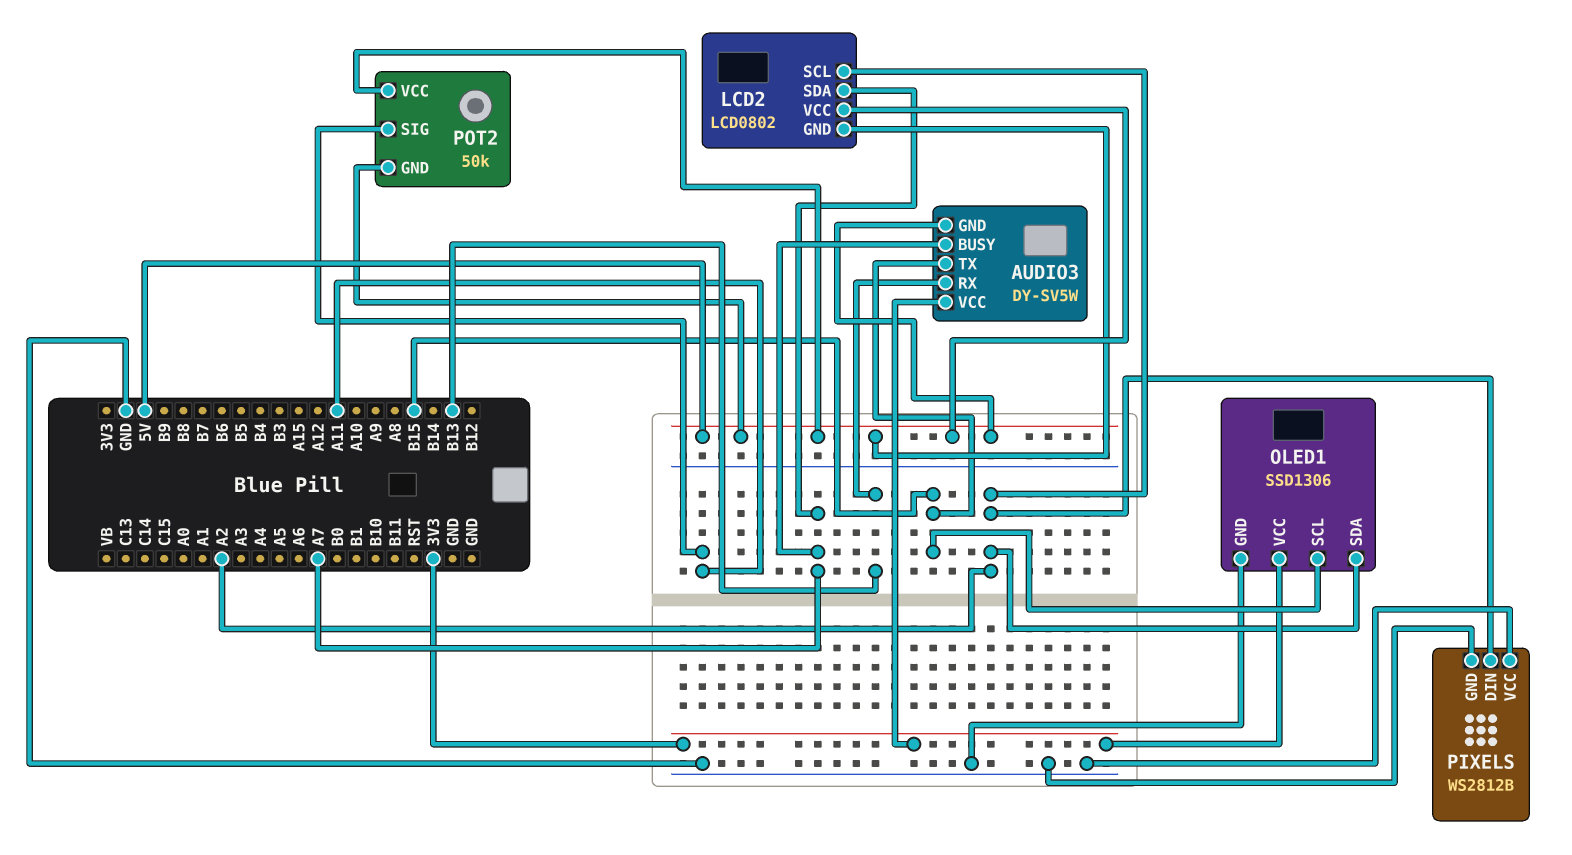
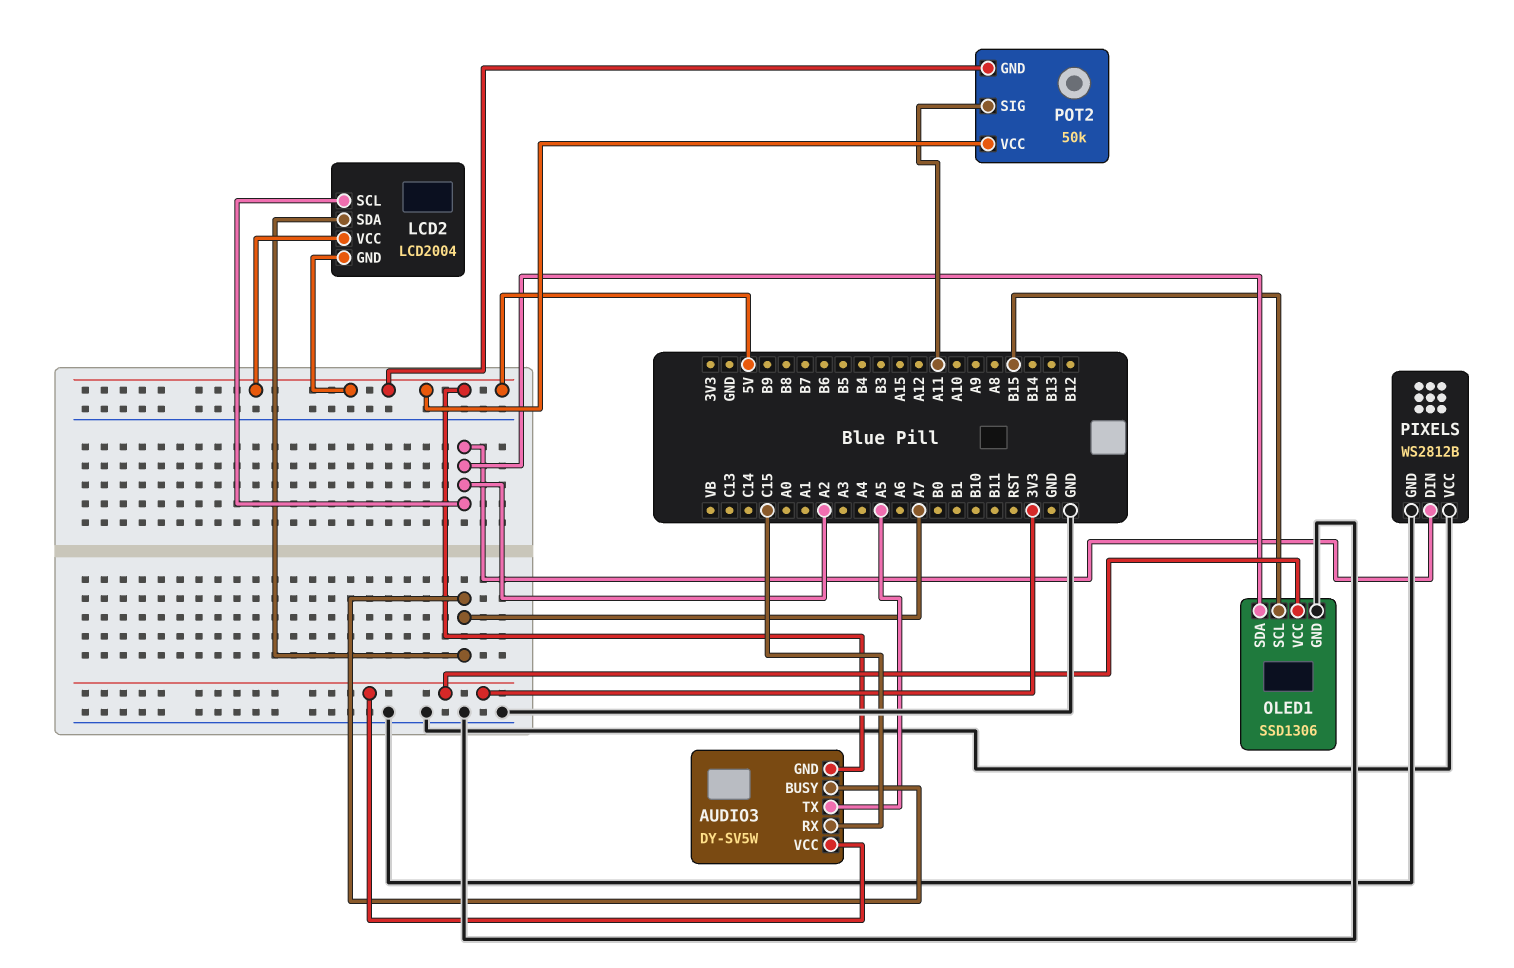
AUDIO3 pin RX: B13 -> C15
AUDIO3 pin TX: B15 -> A5
LCD2: LCD0802 -> LCD2004

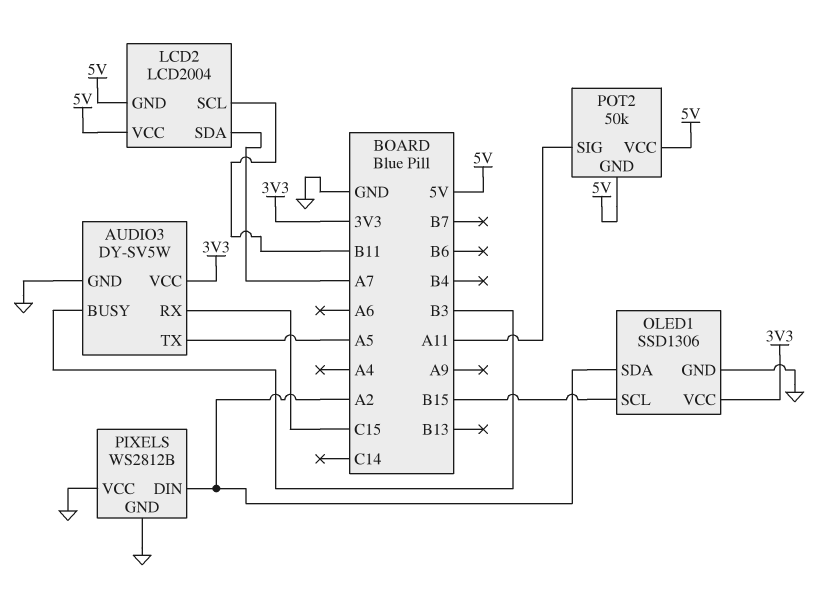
AUDIO3 pin BUSY: A7 -> B3
AUDIO3 pin GND: 5V -> GND
LCD2 pin SCL: A2 -> B11

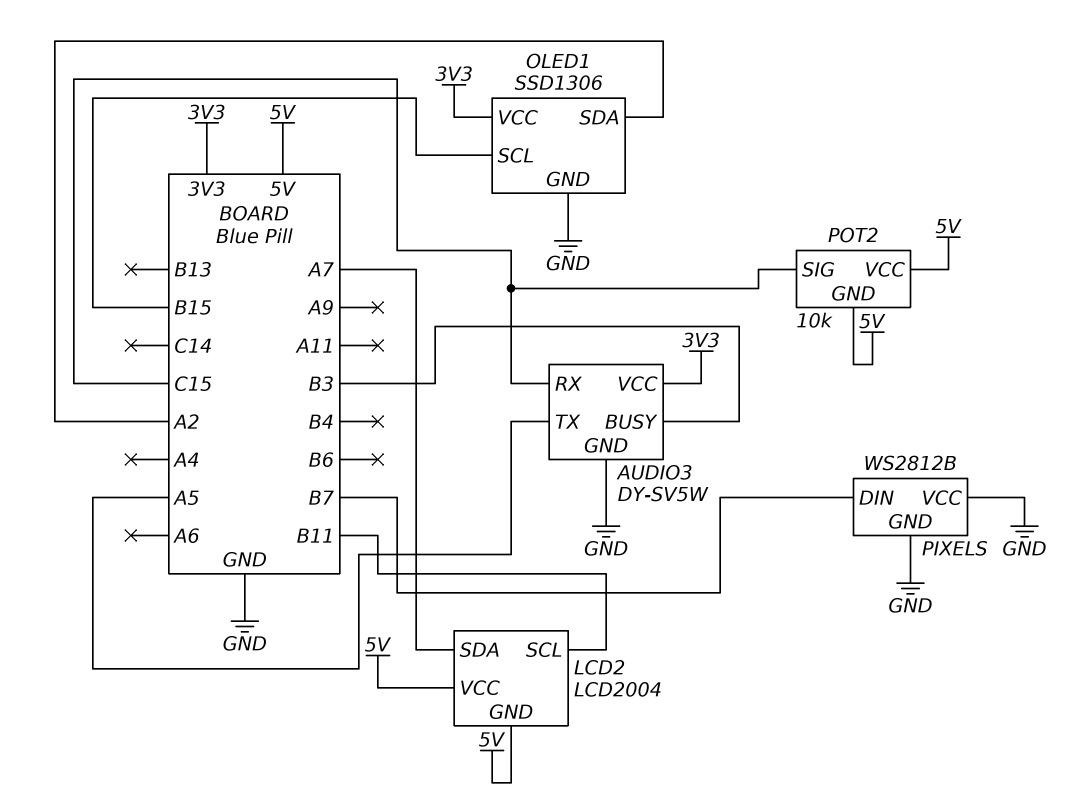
PIXELS pin DIN: A2 -> B7
POT2: 50k -> 10k
POT2 pin SIG: A11 -> C15

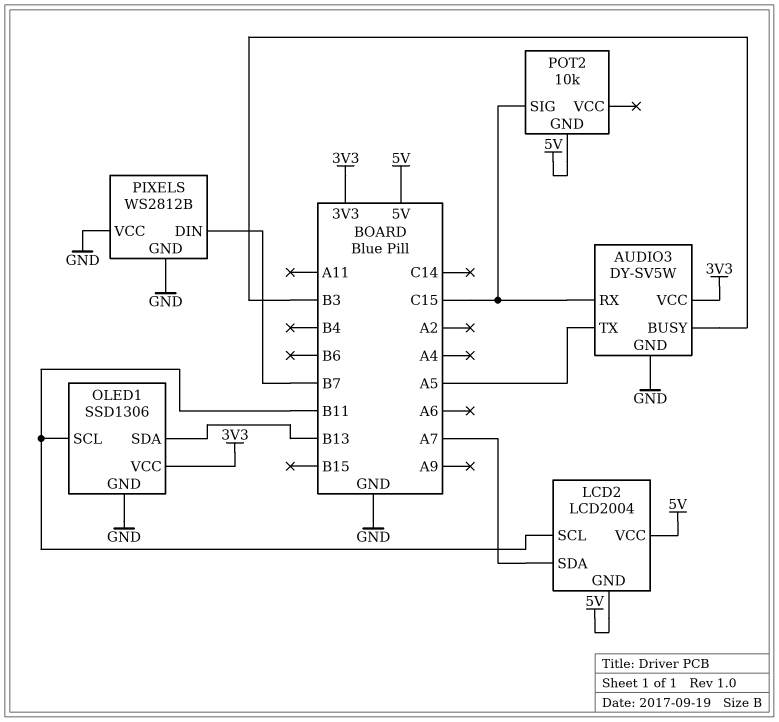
OLED1 pin SCL: B15 -> B11
OLED1 pin SDA: A2 -> B13
POT2 pin VCC: 5V -> none

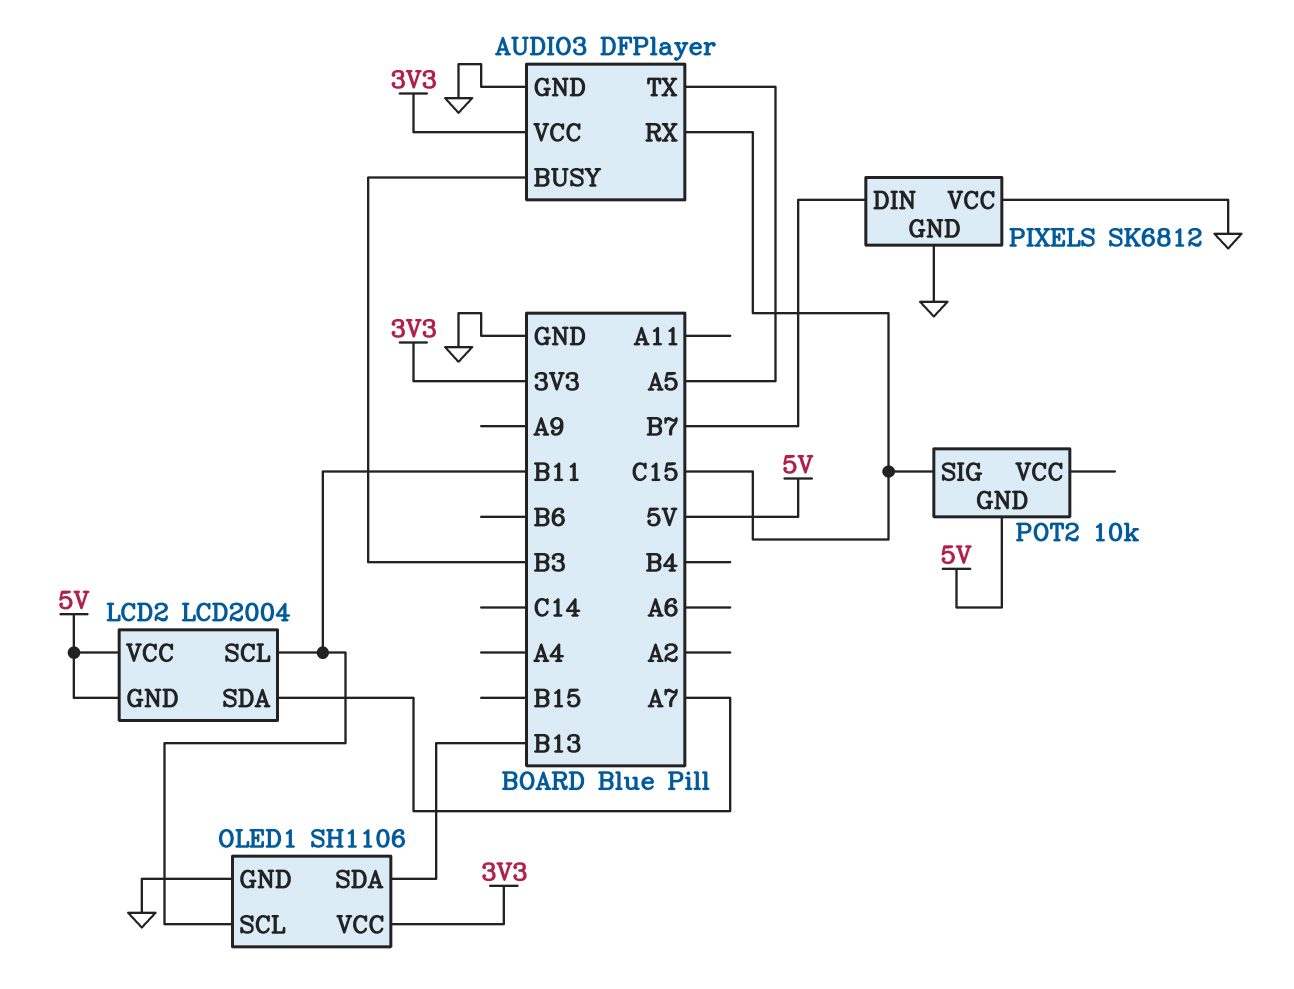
AUDIO3: DY-SV5W -> DFPlayer
OLED1: SSD1306 -> SH1106
PIXELS: WS2812B -> SK6812

